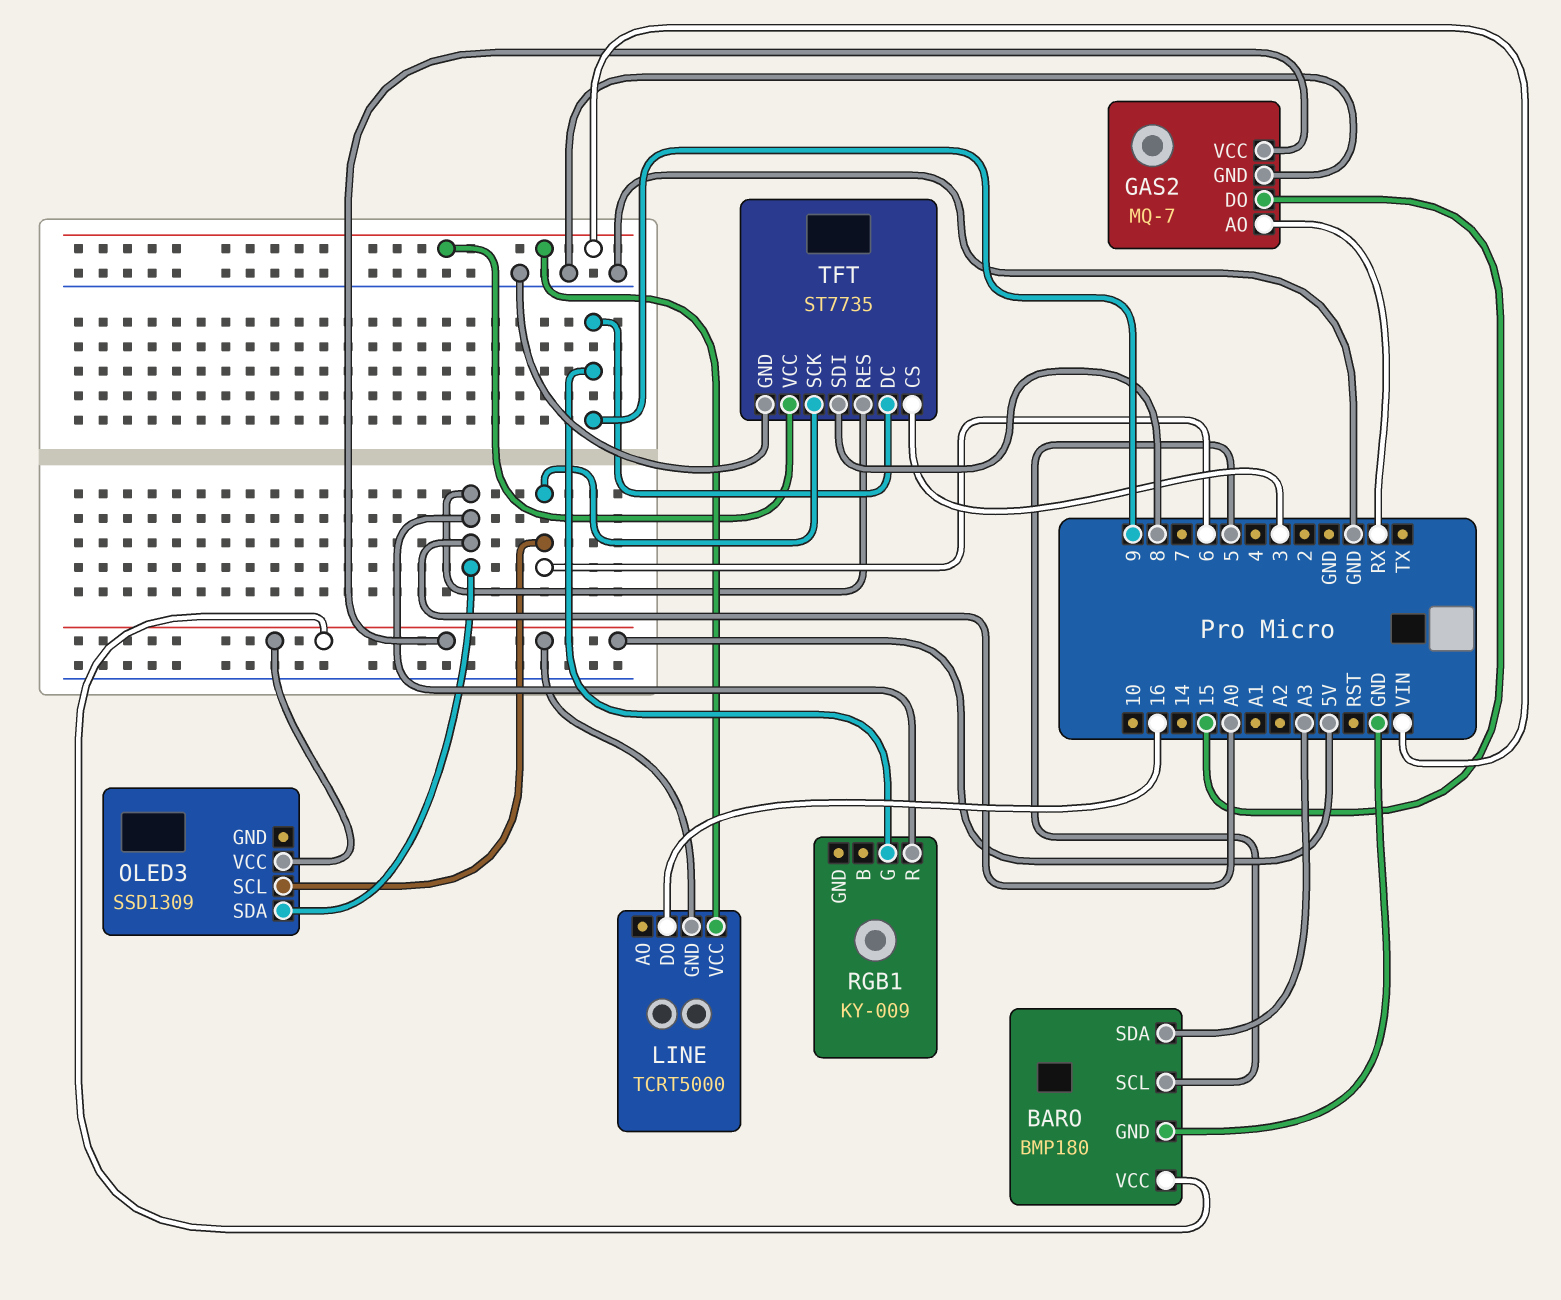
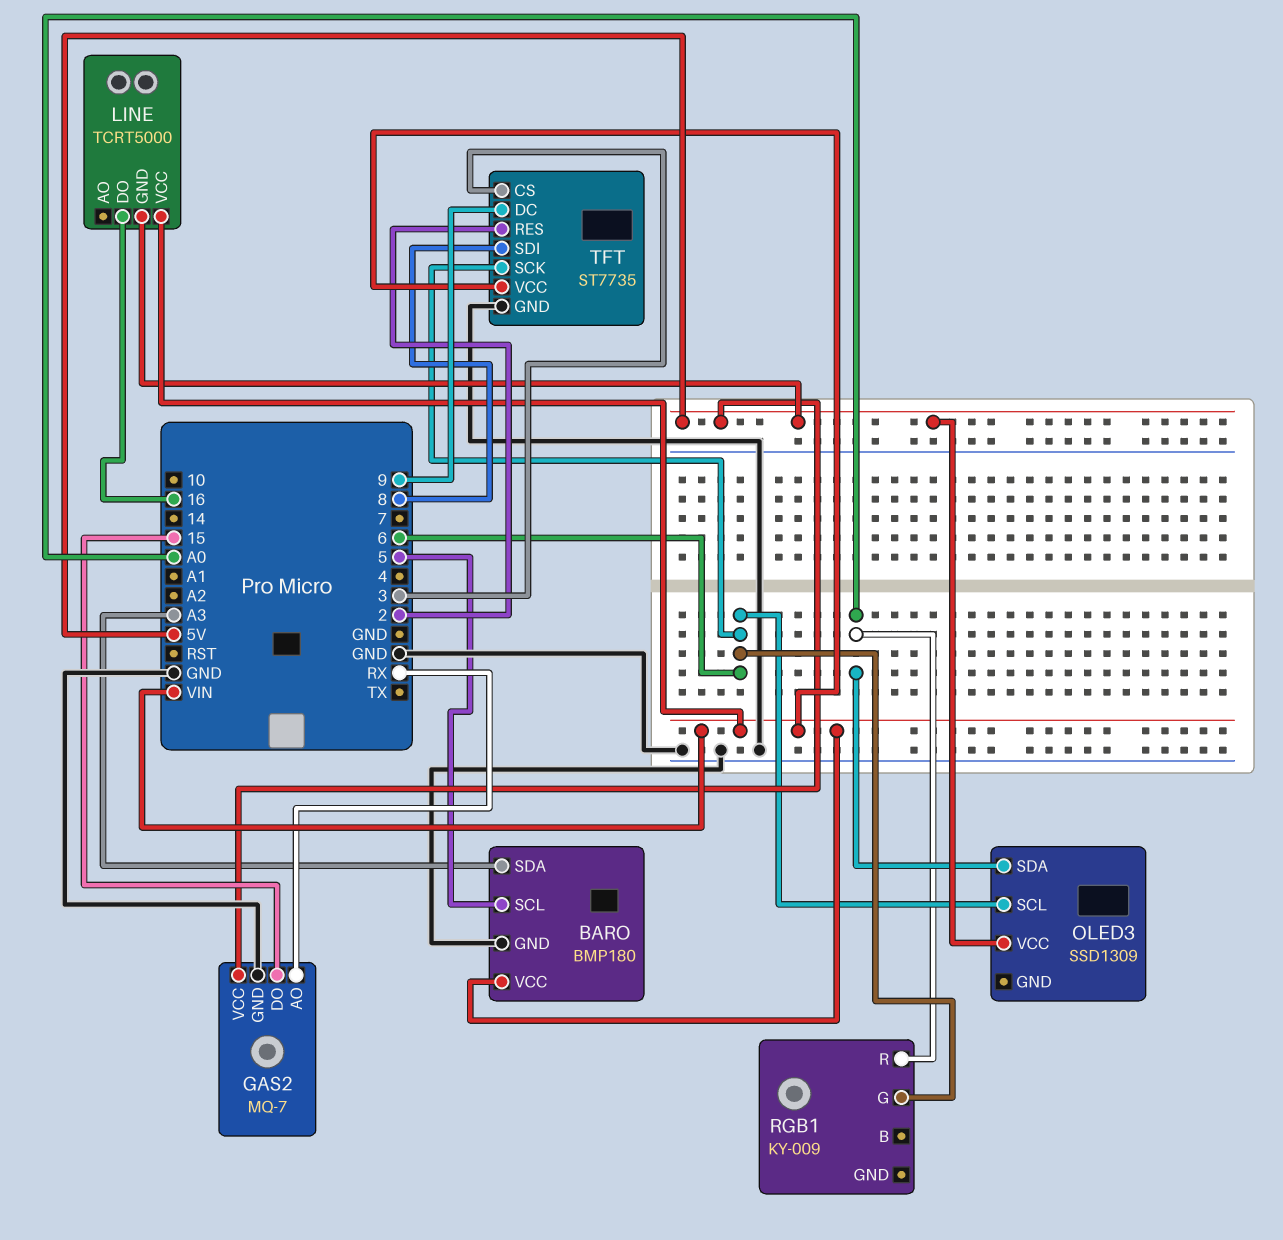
BARO pin VCC: 5V -> VIN
RGB1 pin G: 9 -> 6
TFT pin RES: A0 -> 2

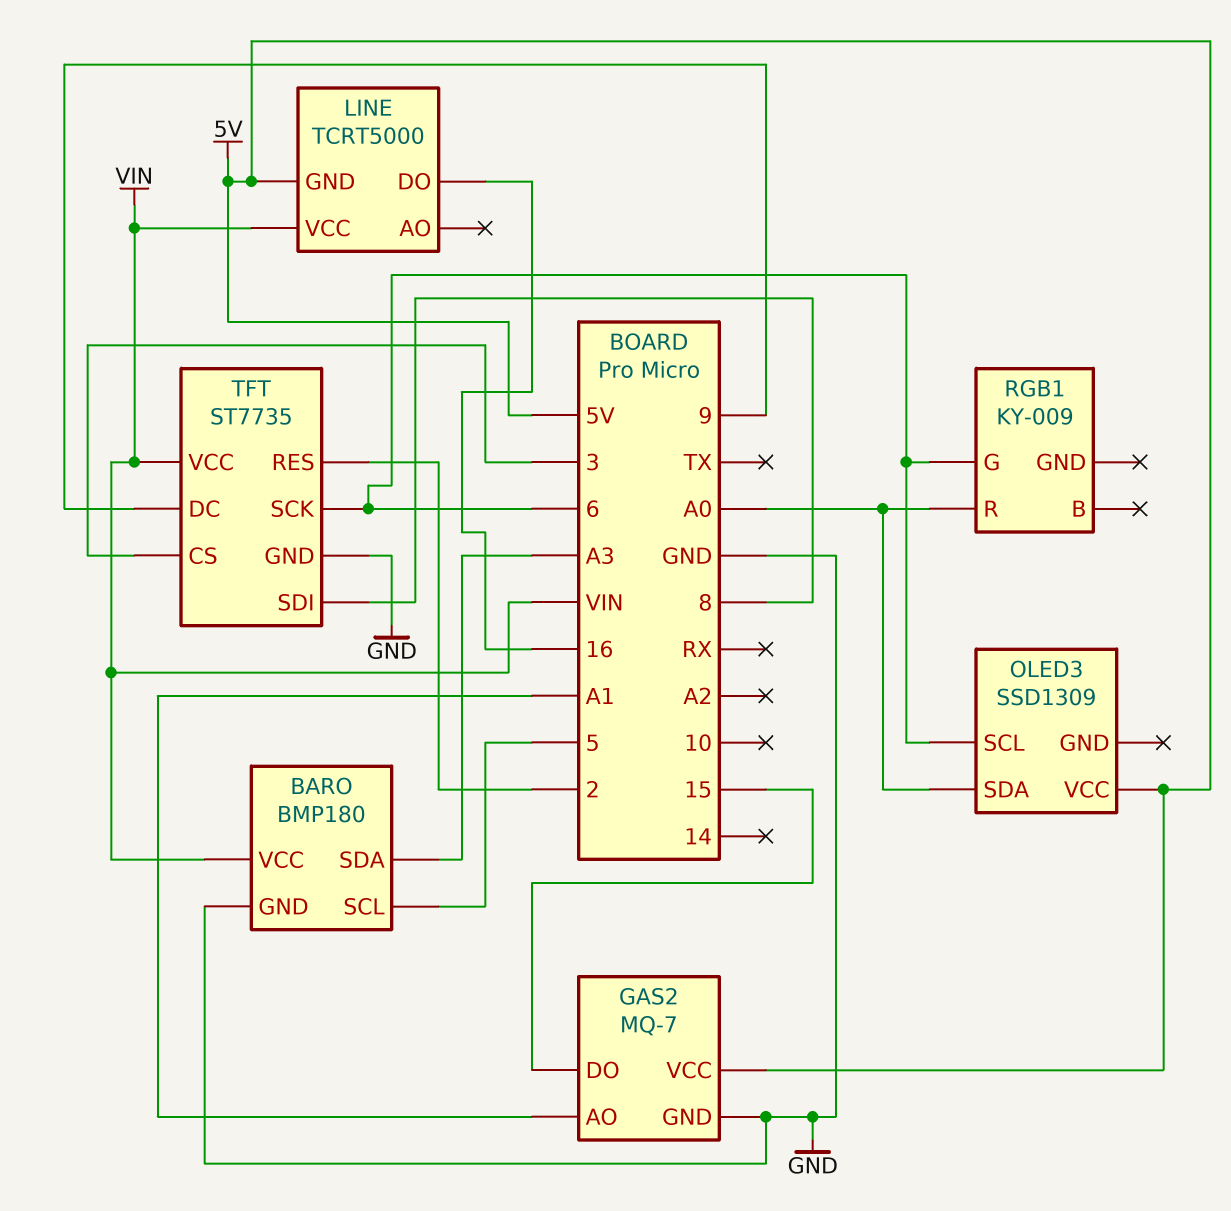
GAS2 pin AO: RX -> A1

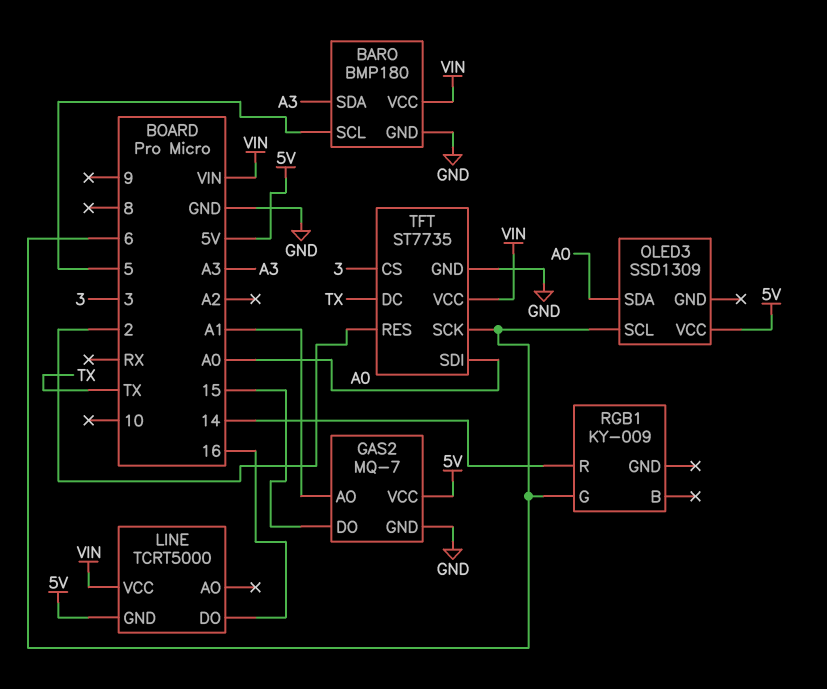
RGB1 pin R: A0 -> 14
TFT pin DC: 9 -> TX
TFT pin SDI: 8 -> A0

